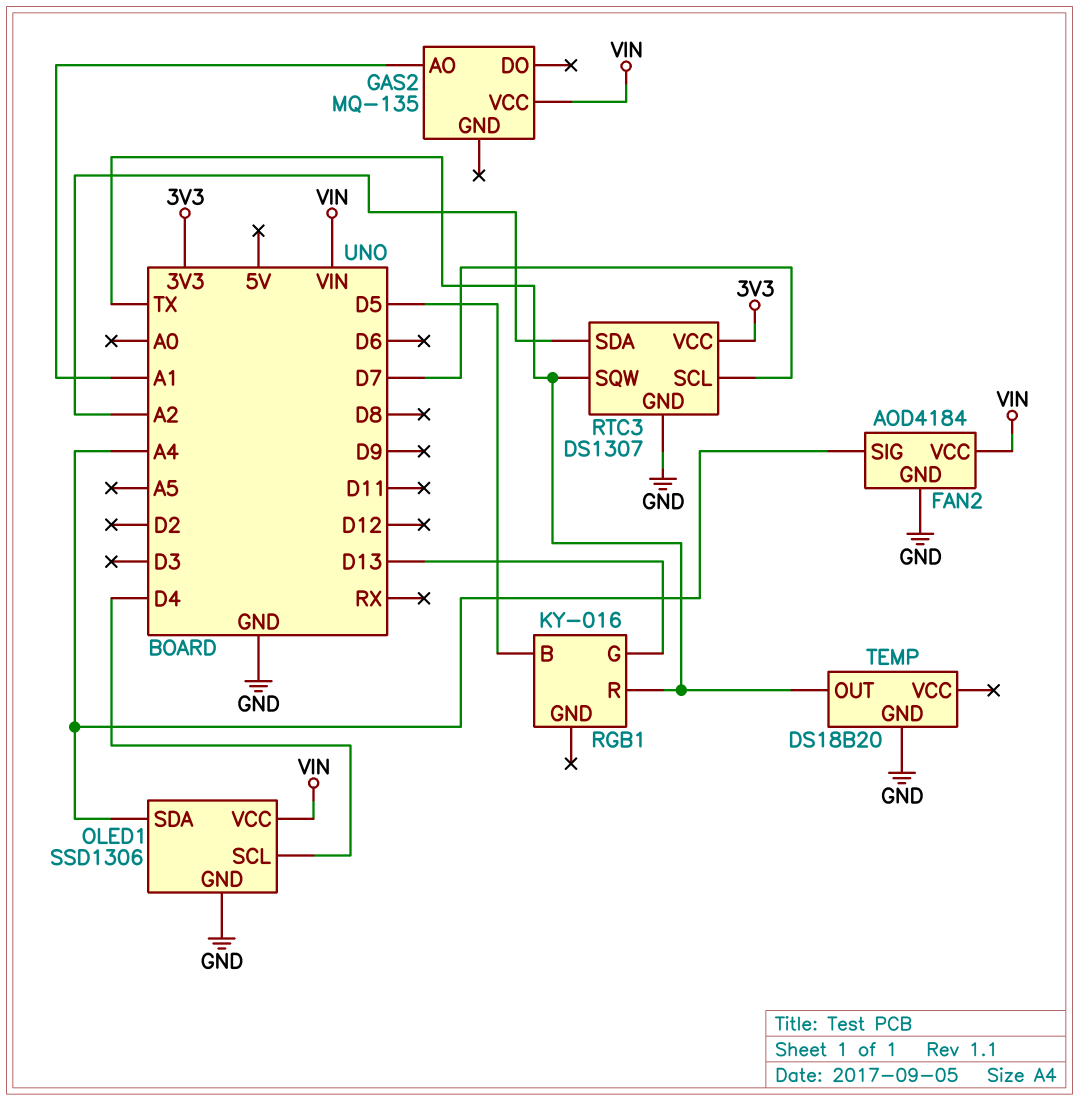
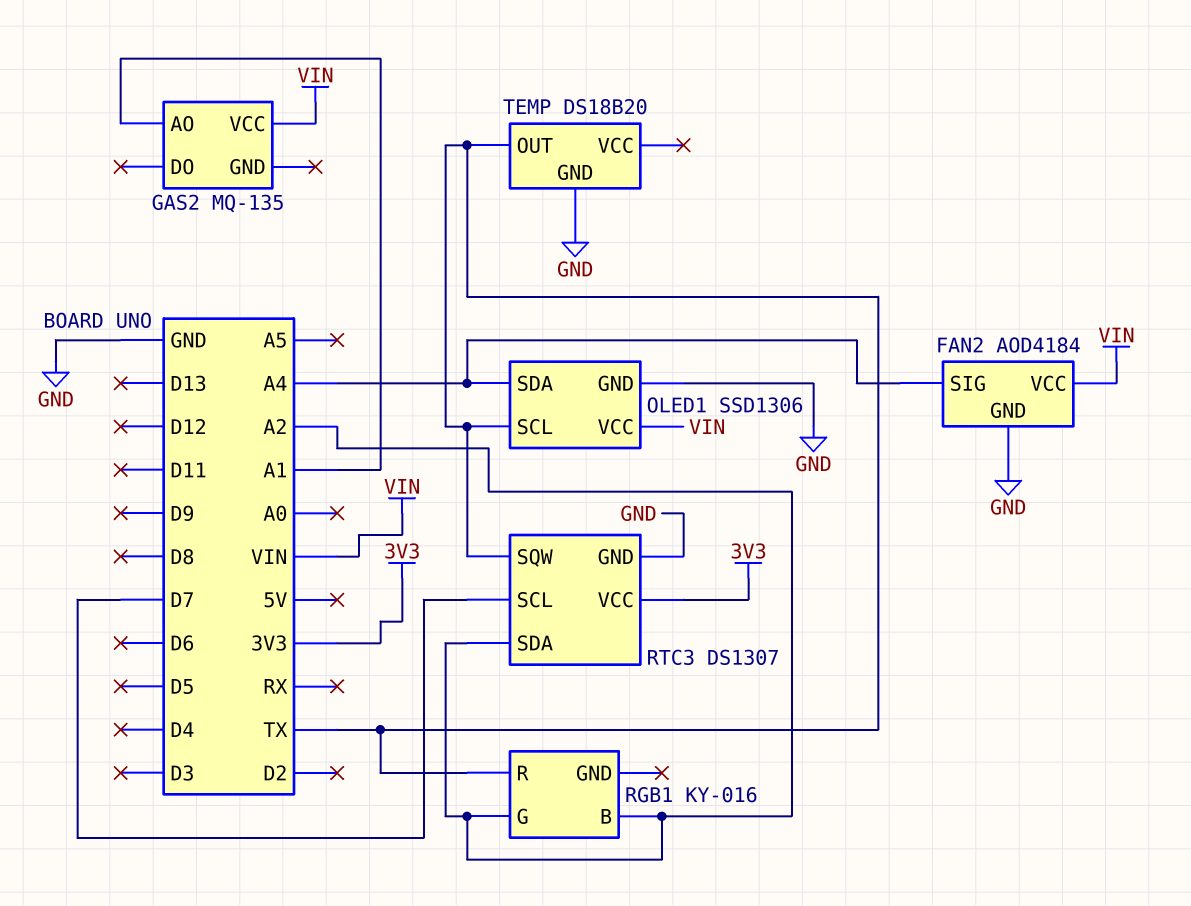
OLED1 pin SCL: D4 -> TX
RGB1 pin B: D5 -> A2
RGB1 pin G: D13 -> A2

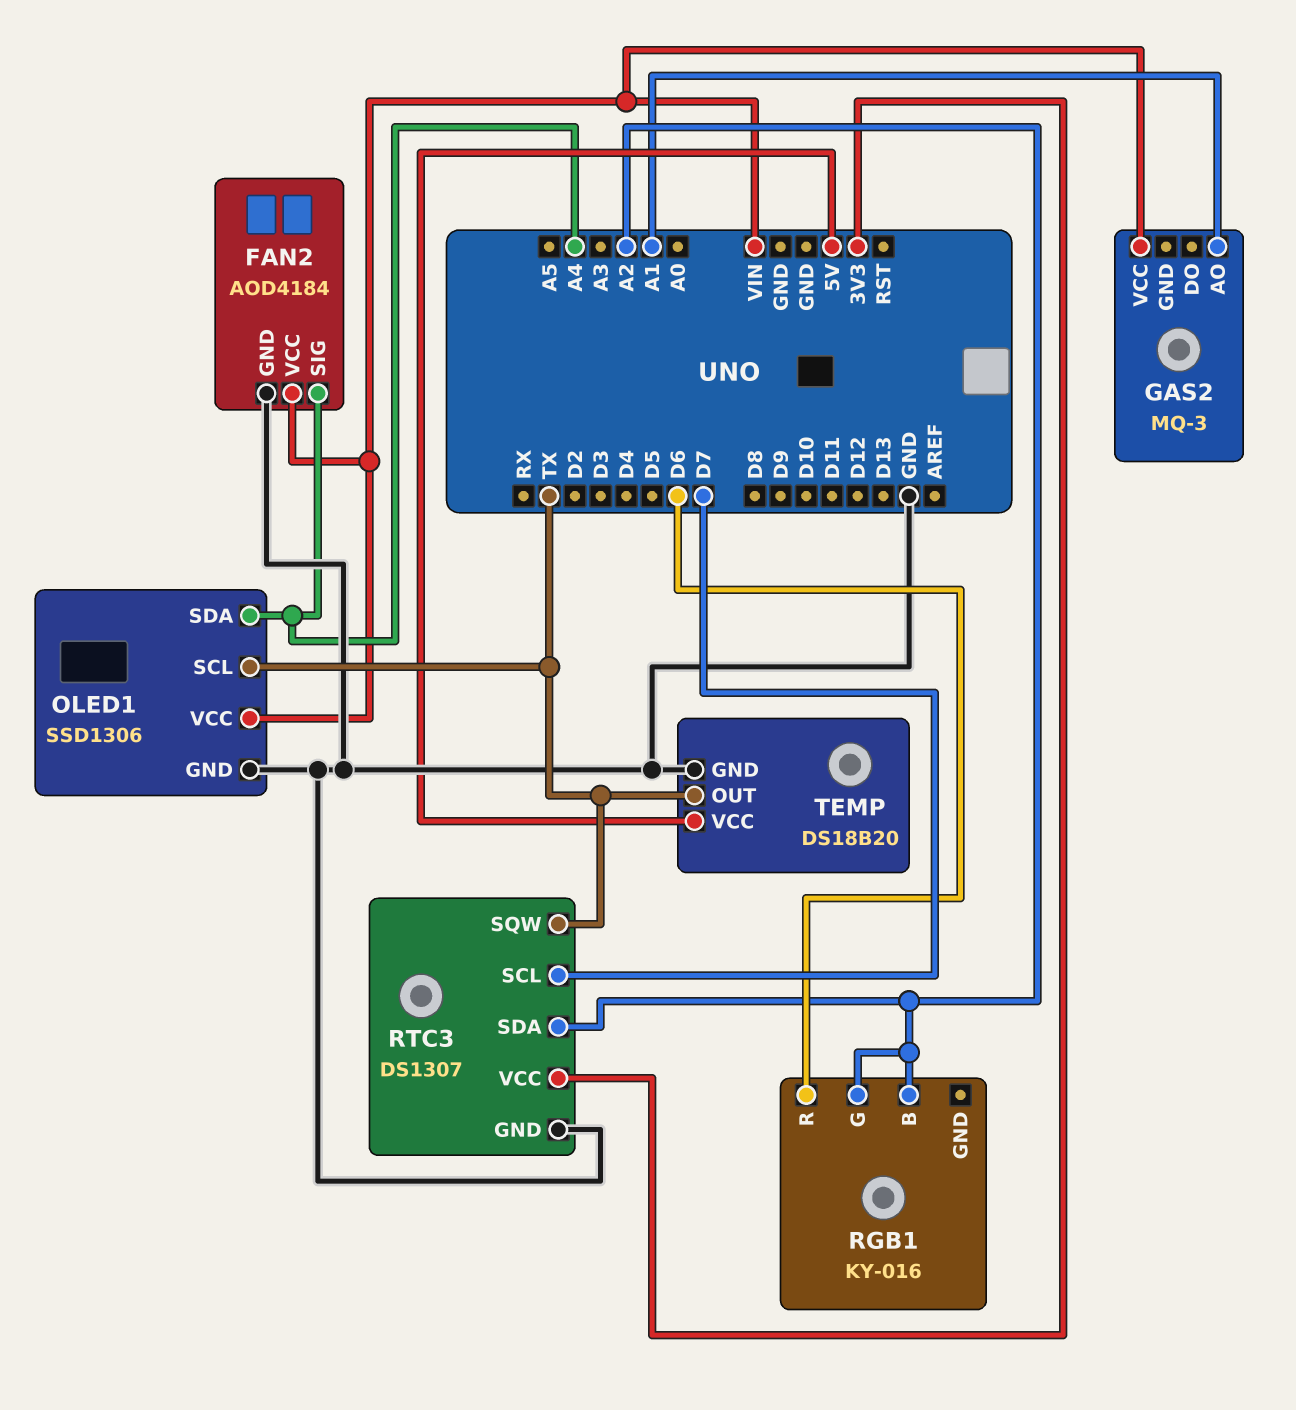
GAS2: MQ-135 -> MQ-3
RGB1 pin R: TX -> D6
TEMP pin VCC: none -> 5V

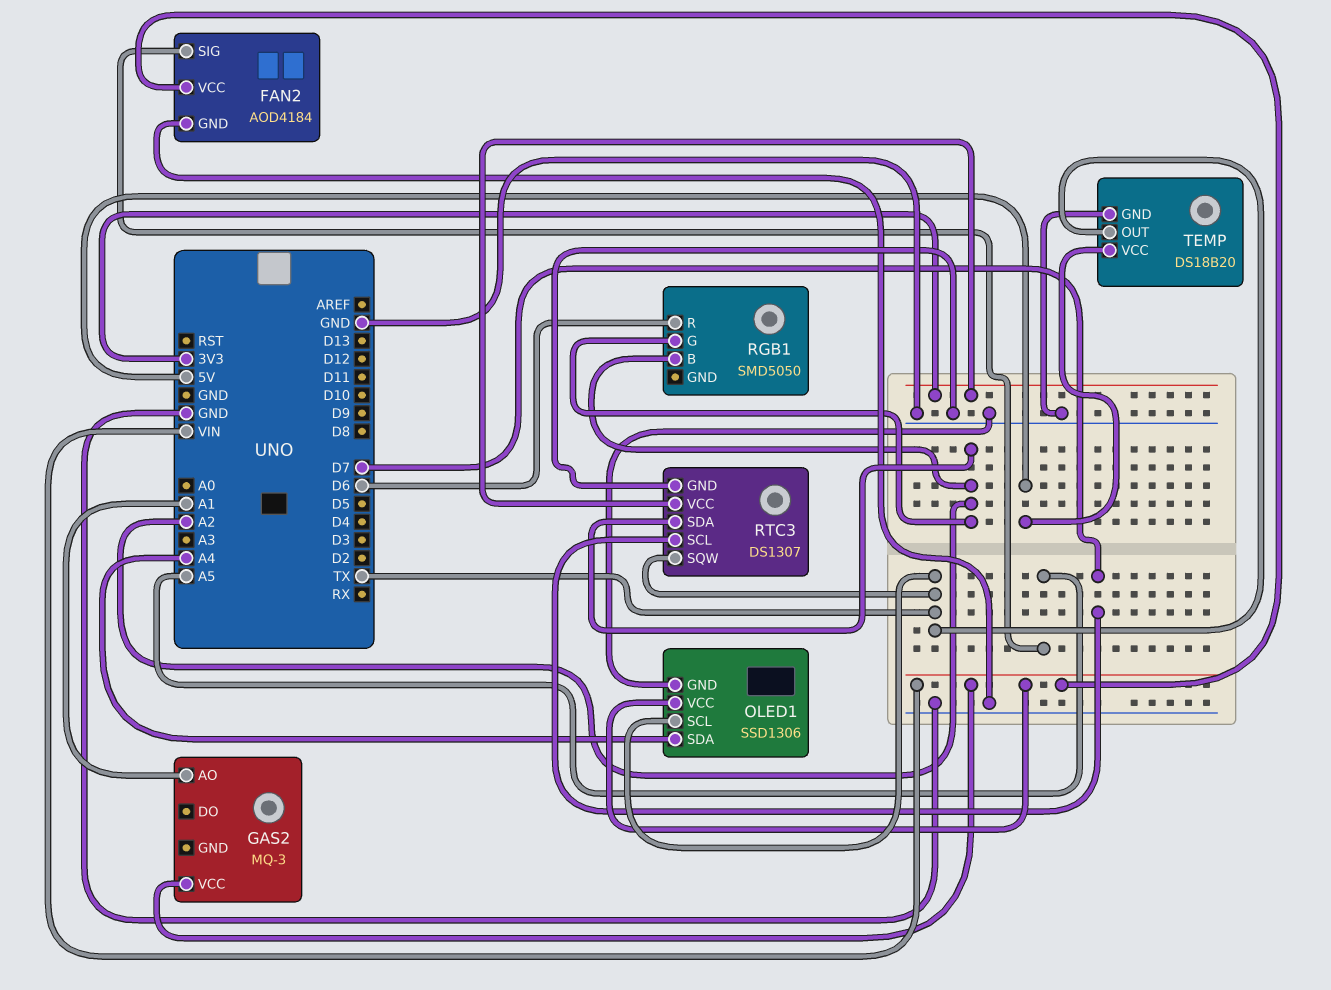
FAN2 pin SIG: A4 -> A5
RGB1: KY-016 -> SMD5050

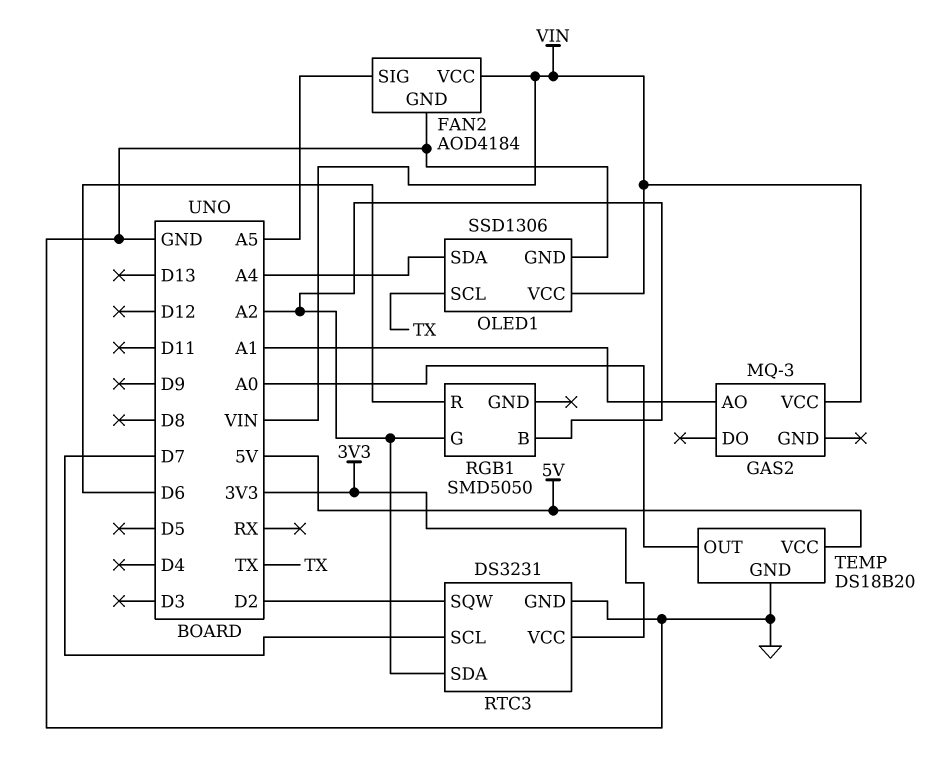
RTC3: DS1307 -> DS3231
RTC3 pin SQW: TX -> D2
TEMP pin OUT: TX -> A0

